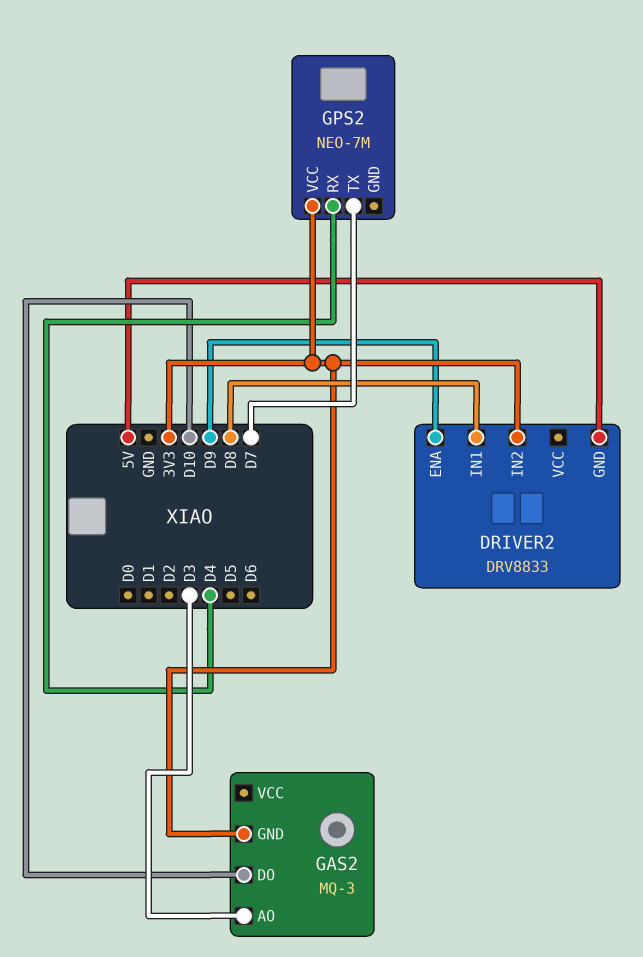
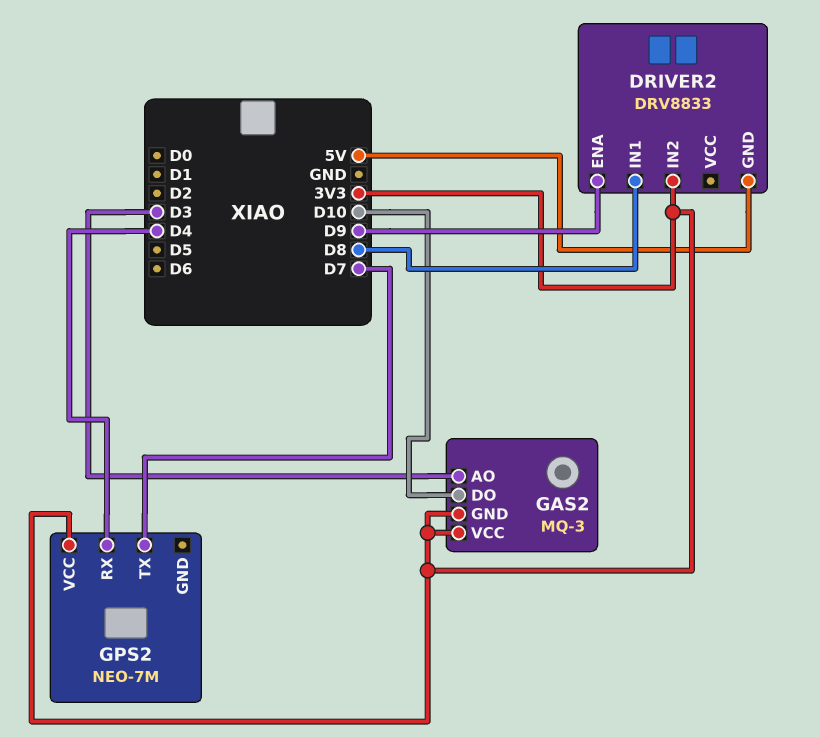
GAS2 pin VCC: none -> 3V3

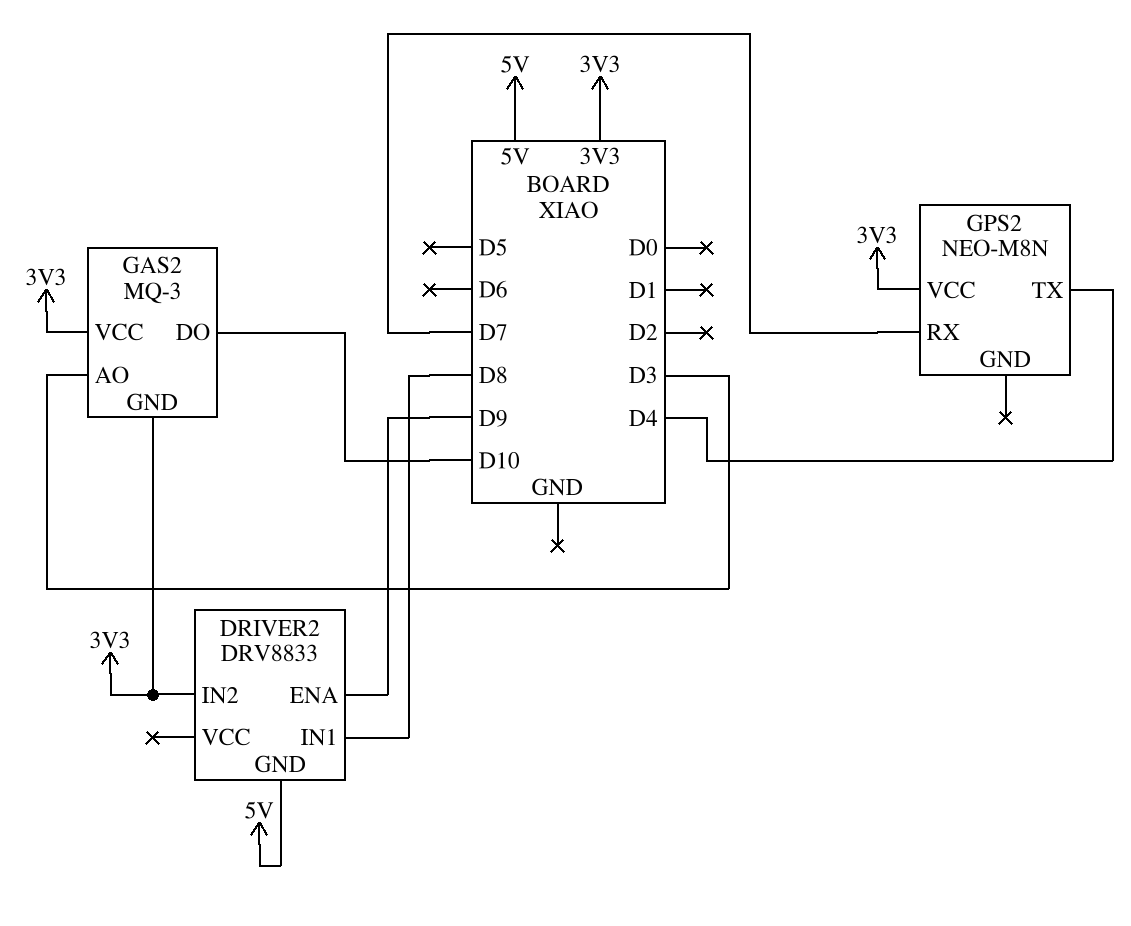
GPS2: NEO-7M -> NEO-M8N
GPS2 pin RX: D4 -> D7
GPS2 pin TX: D7 -> D4

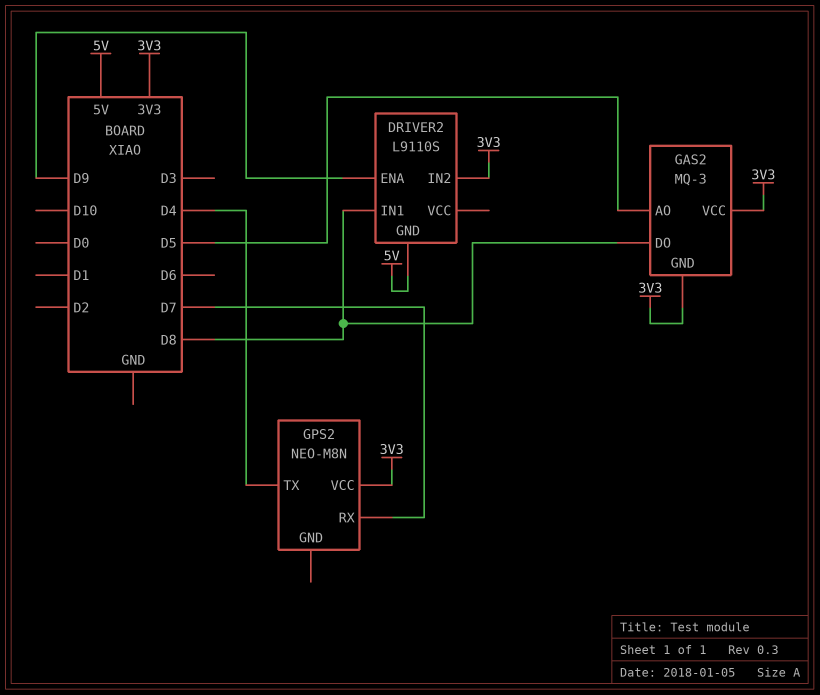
DRIVER2: DRV8833 -> L9110S
GAS2 pin AO: D3 -> D5
GAS2 pin DO: D10 -> D8

